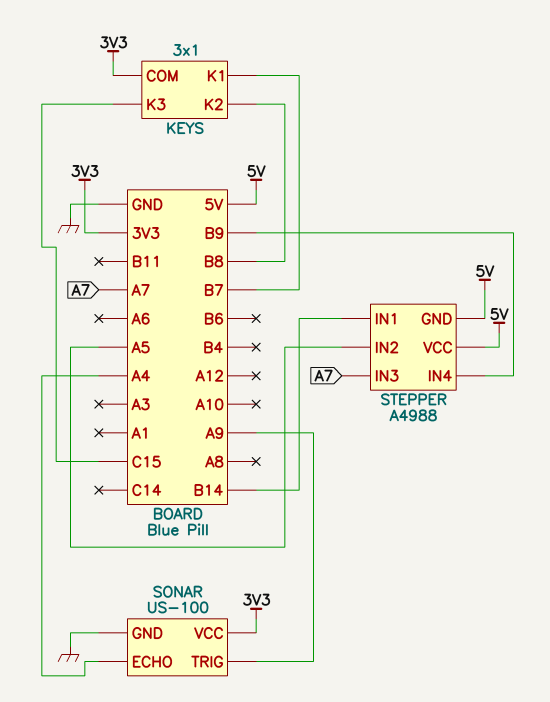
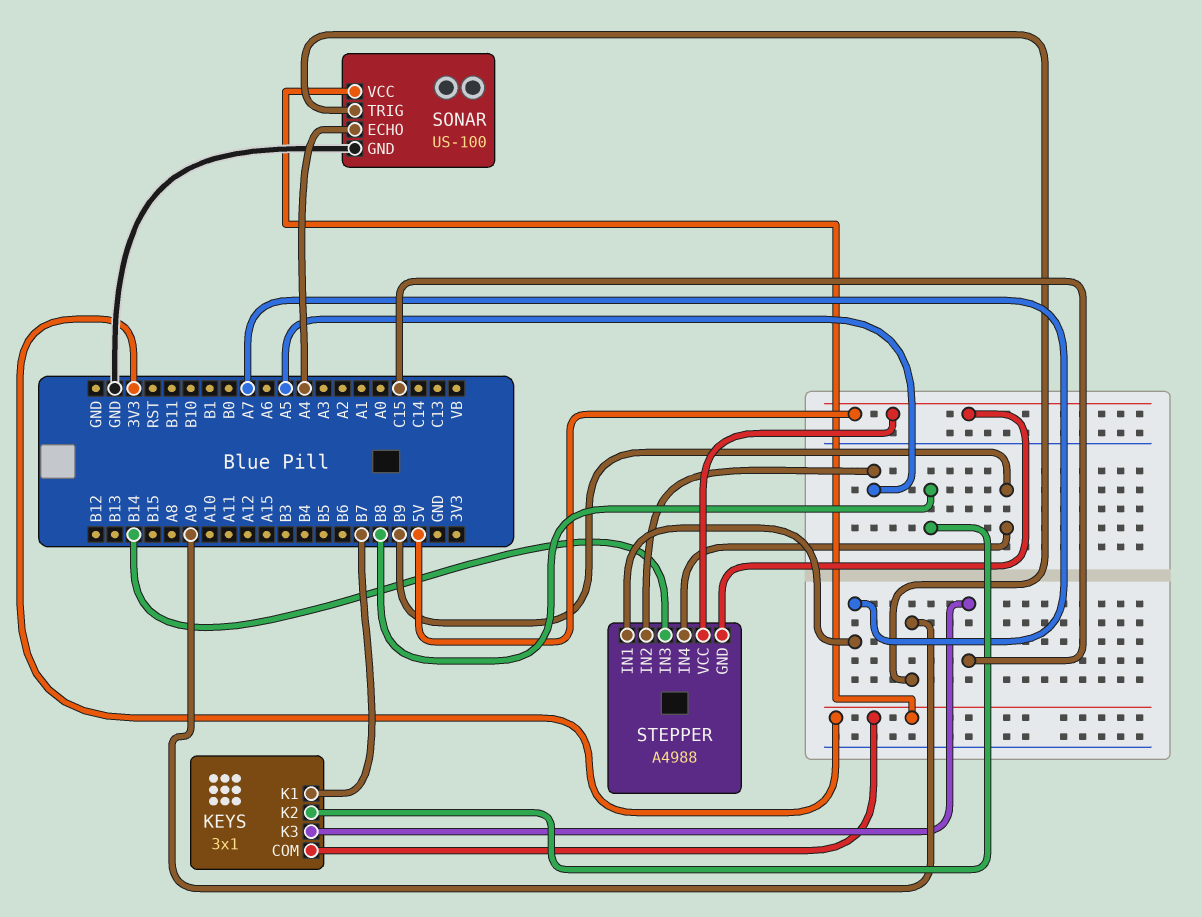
STEPPER pin IN1: B14 -> A7
STEPPER pin IN3: A7 -> B14

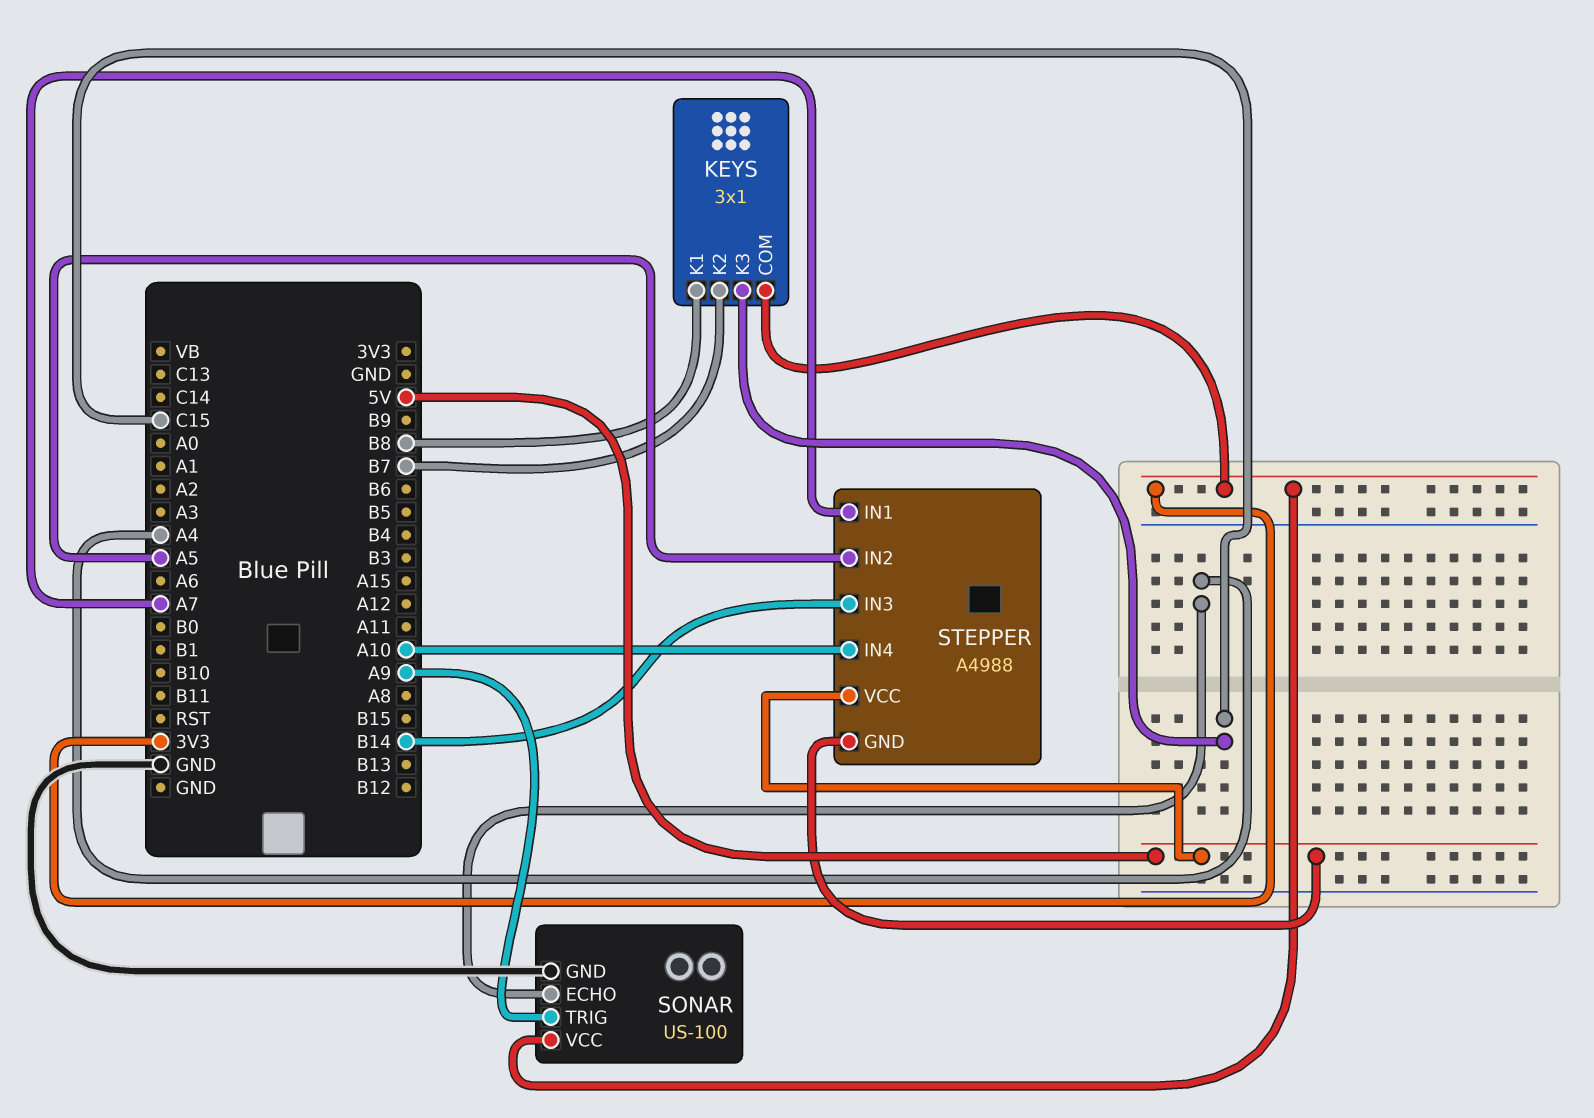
KEYS pin K1: B7 -> B8
KEYS pin K2: B8 -> B7
STEPPER pin IN4: B9 -> A10

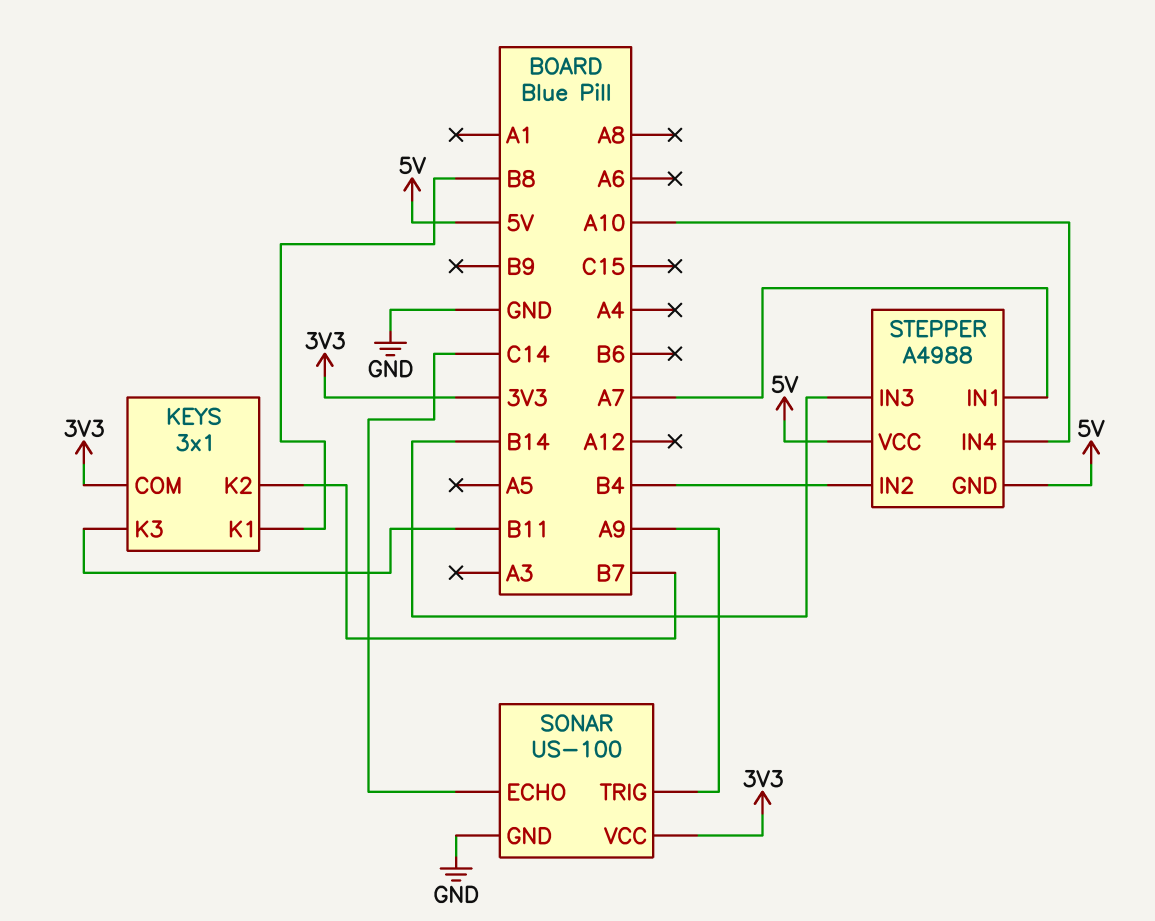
KEYS pin K3: C15 -> B11
SONAR pin ECHO: A4 -> C14
STEPPER pin IN2: A5 -> B4

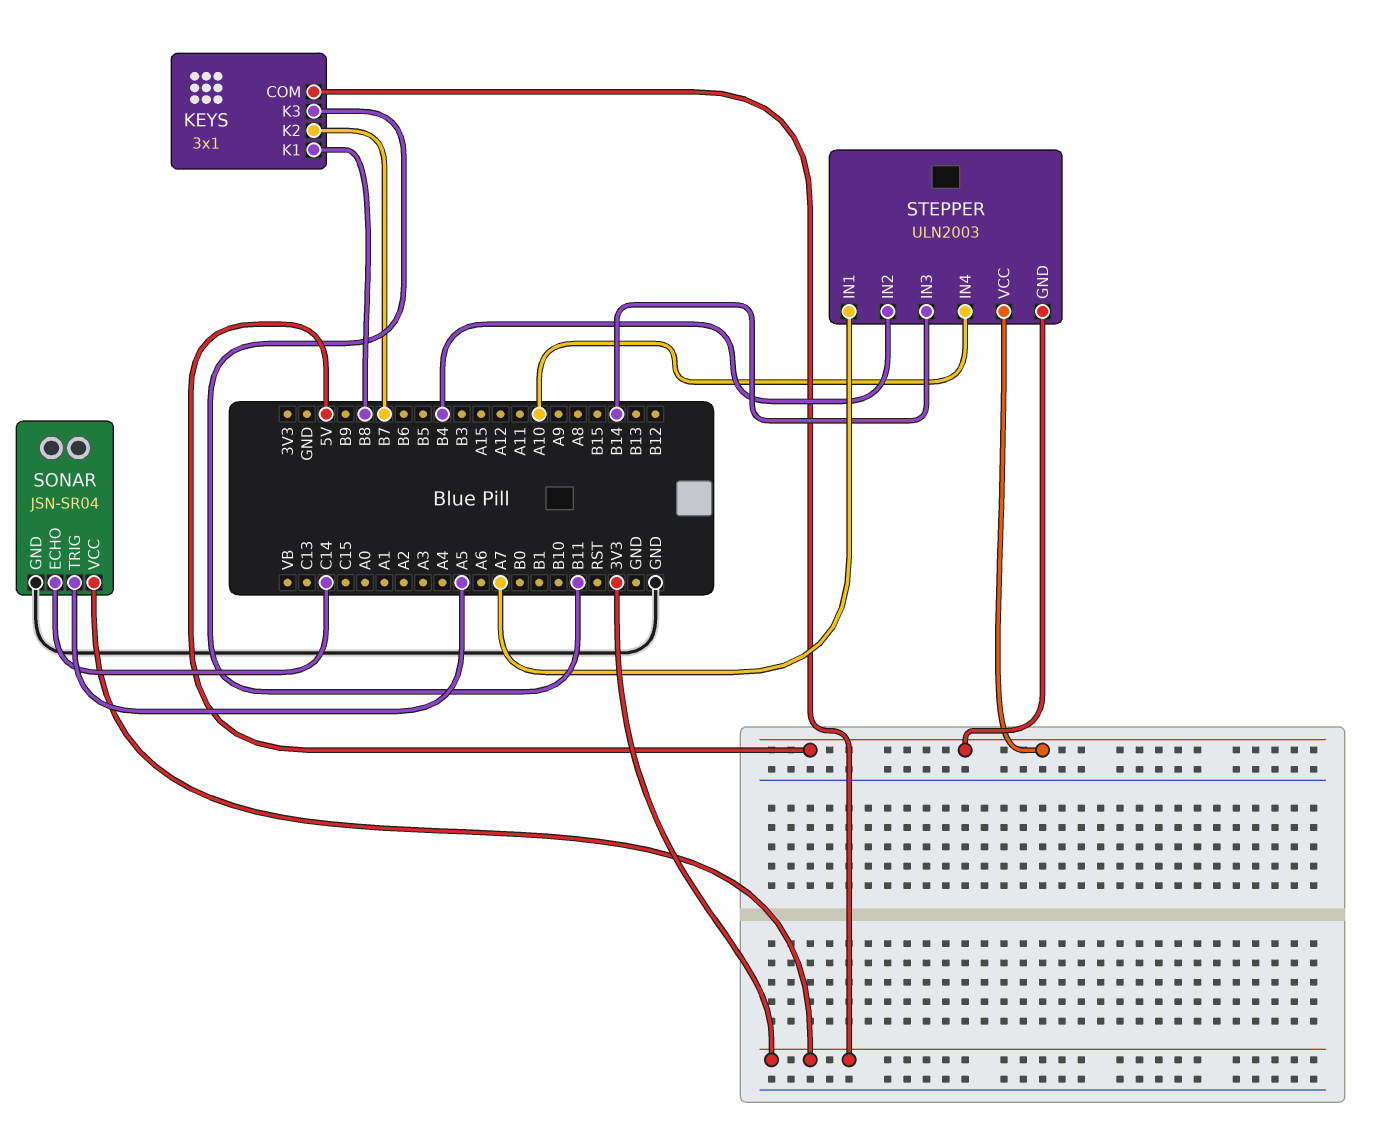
SONAR: US-100 -> JSN-SR04
SONAR pin TRIG: A9 -> A5
STEPPER: A4988 -> ULN2003

